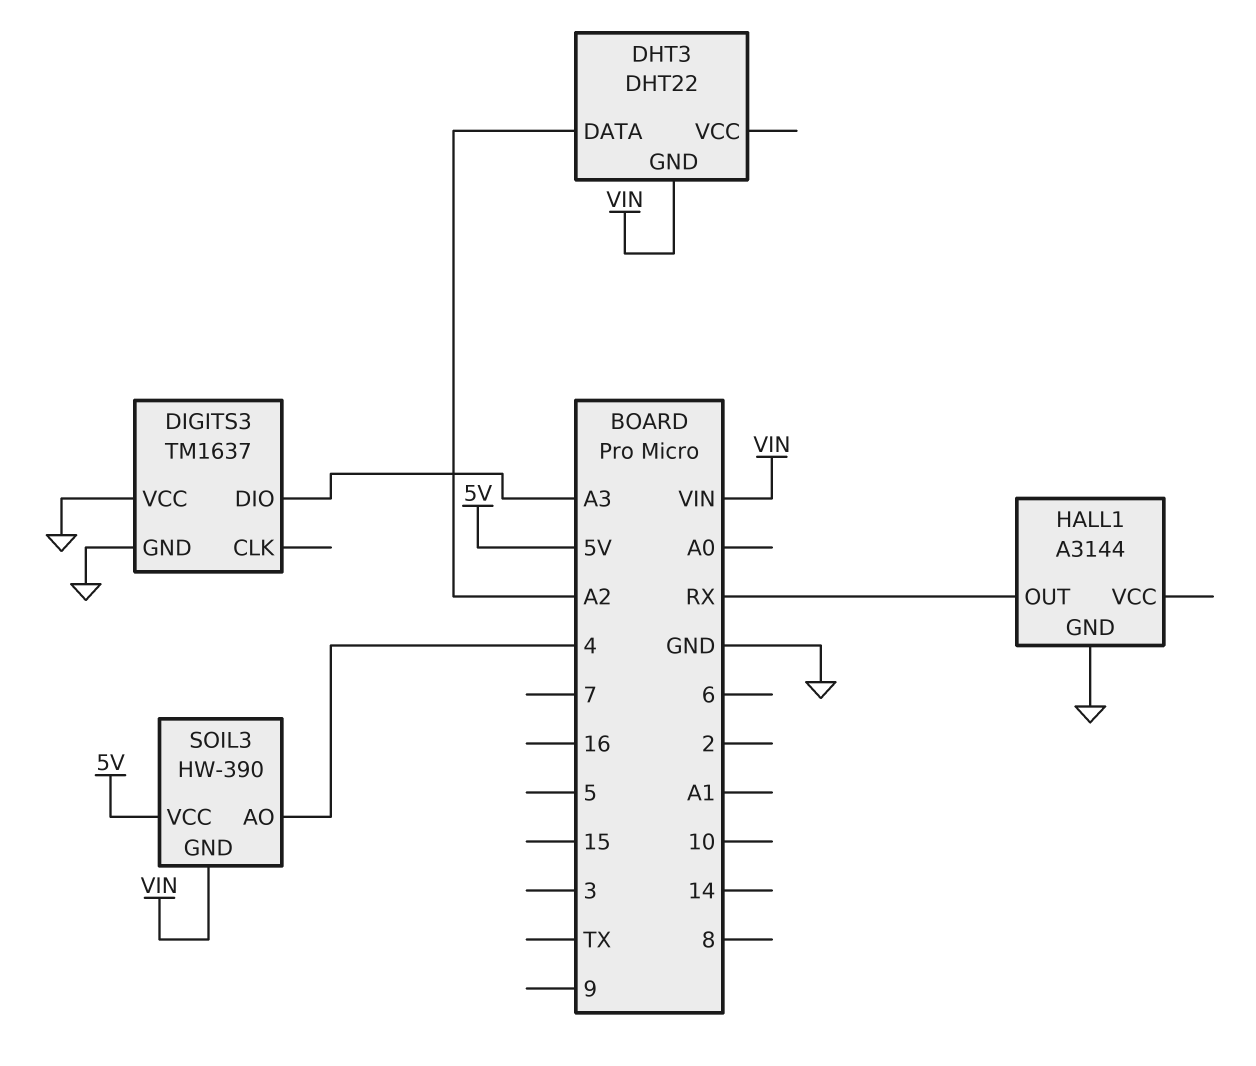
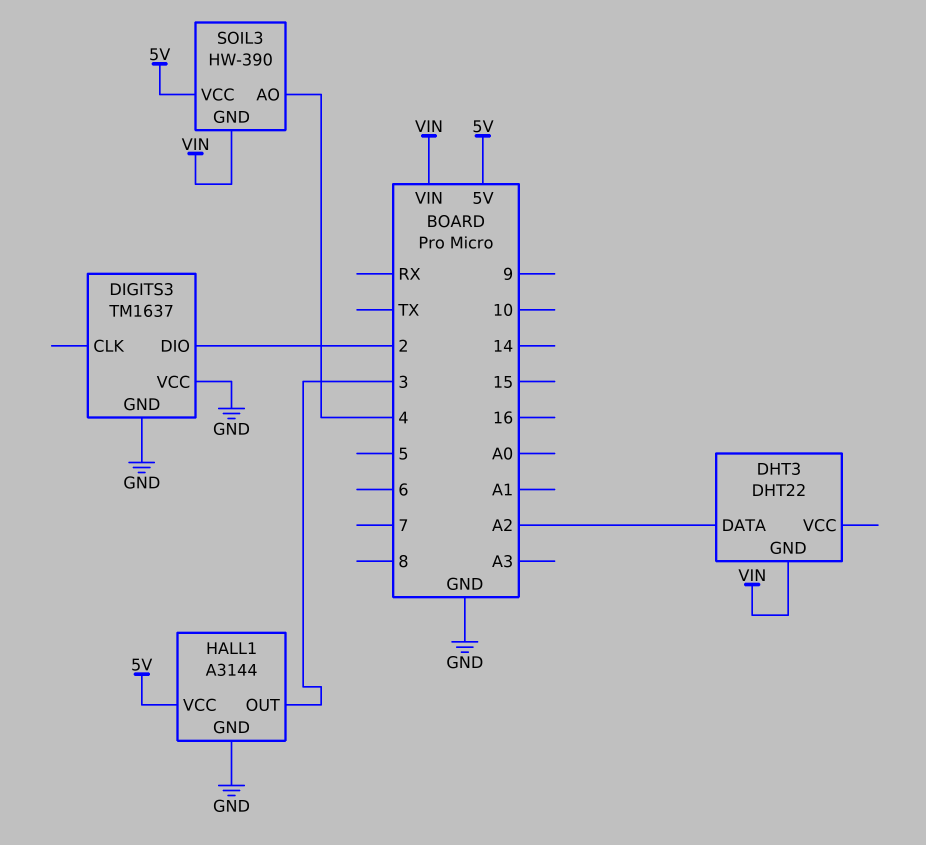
DIGITS3 pin DIO: A3 -> 2
HALL1 pin OUT: RX -> 3
HALL1 pin VCC: none -> 5V

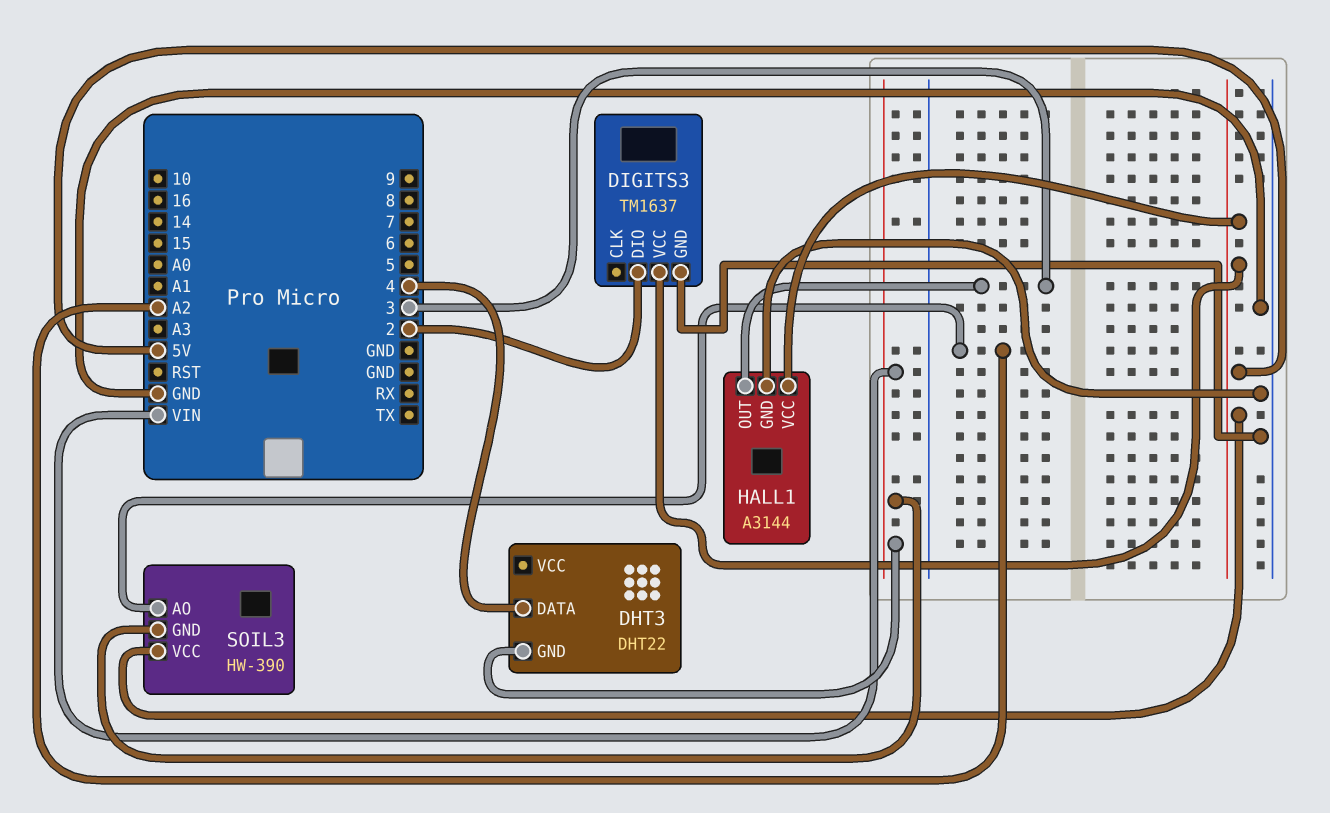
DHT3 pin DATA: A2 -> 4
DIGITS3 pin VCC: GND -> 5V
SOIL3 pin AO: 4 -> A2

